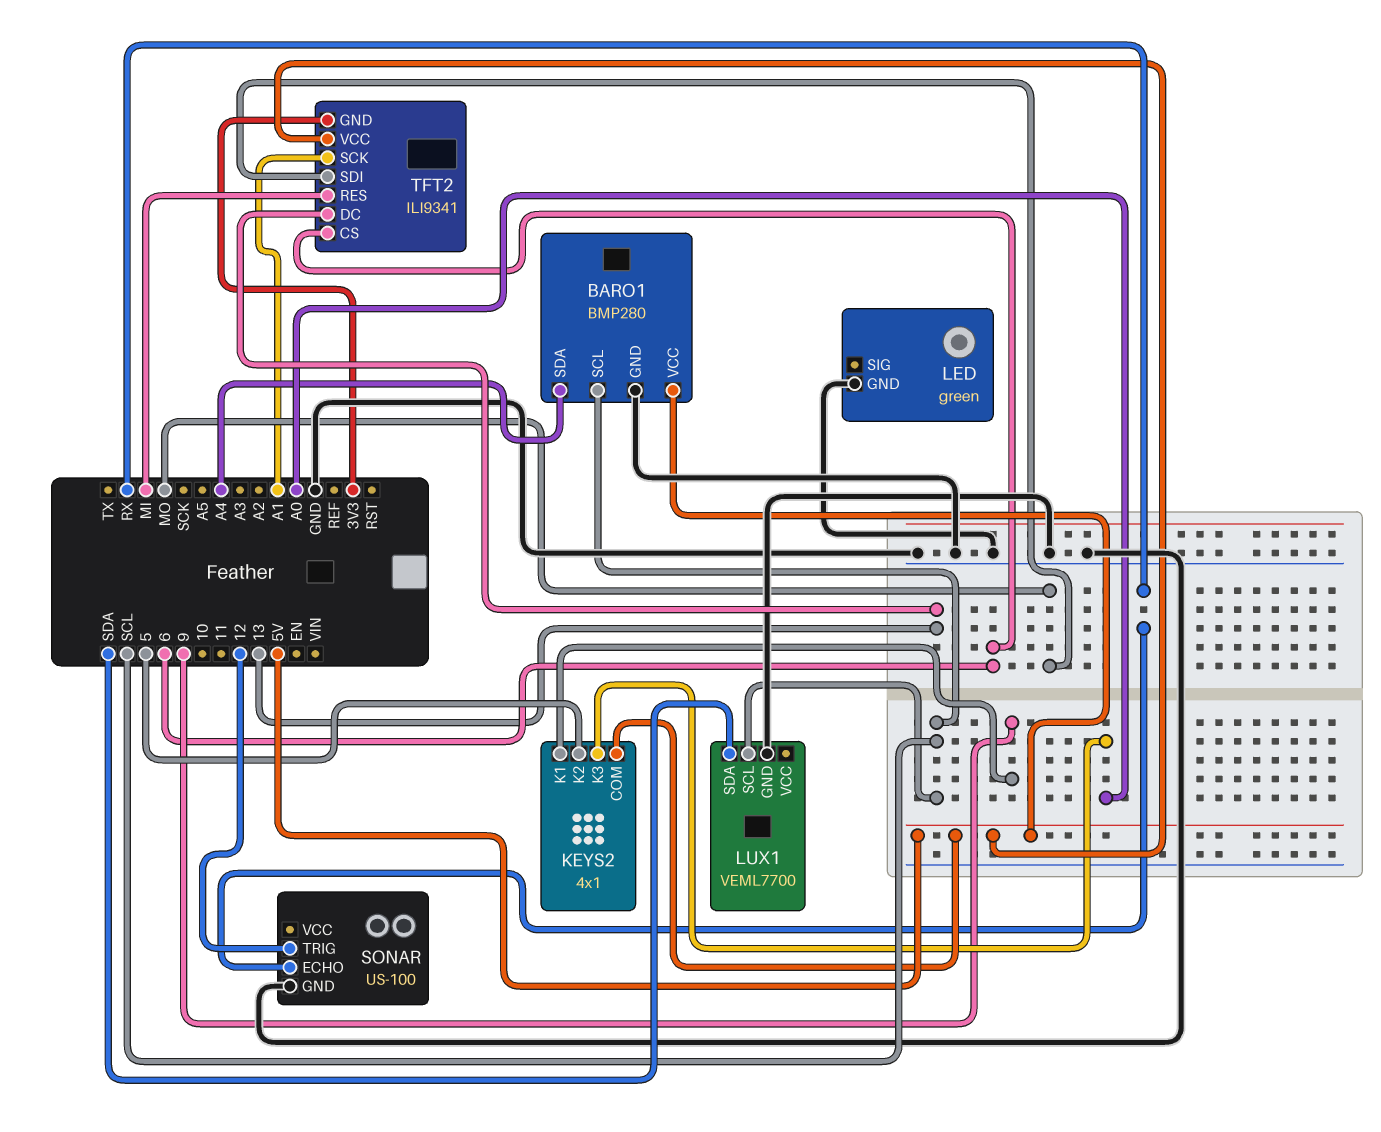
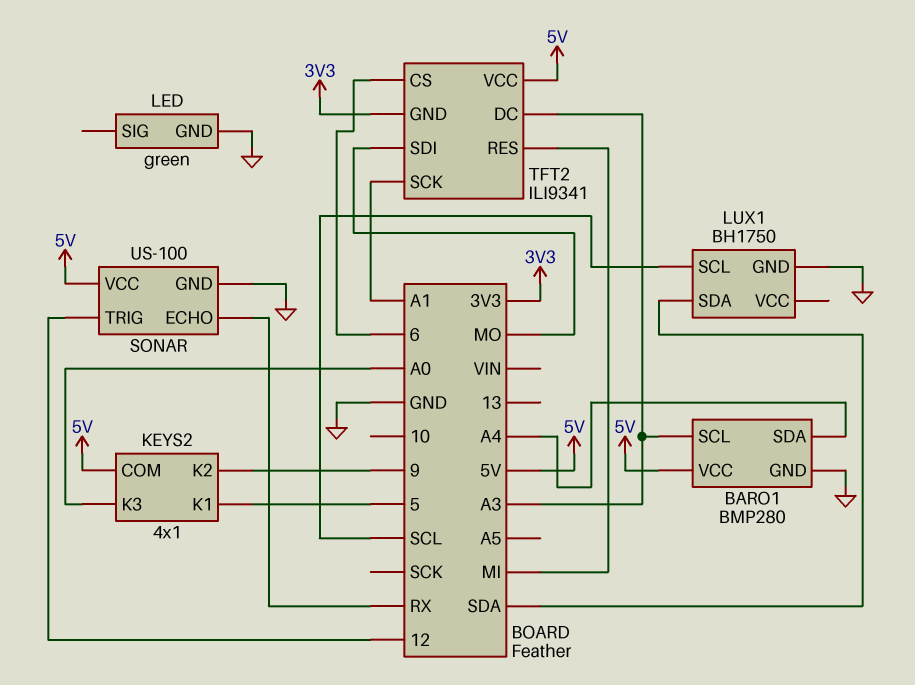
BARO1 pin SCL: SCL -> A3
KEYS2 pin K1: 9 -> 5
KEYS2 pin K2: 5 -> 9
LUX1: VEML7700 -> BH1750
SONAR pin VCC: none -> 5V
TFT2 pin DC: 13 -> A3

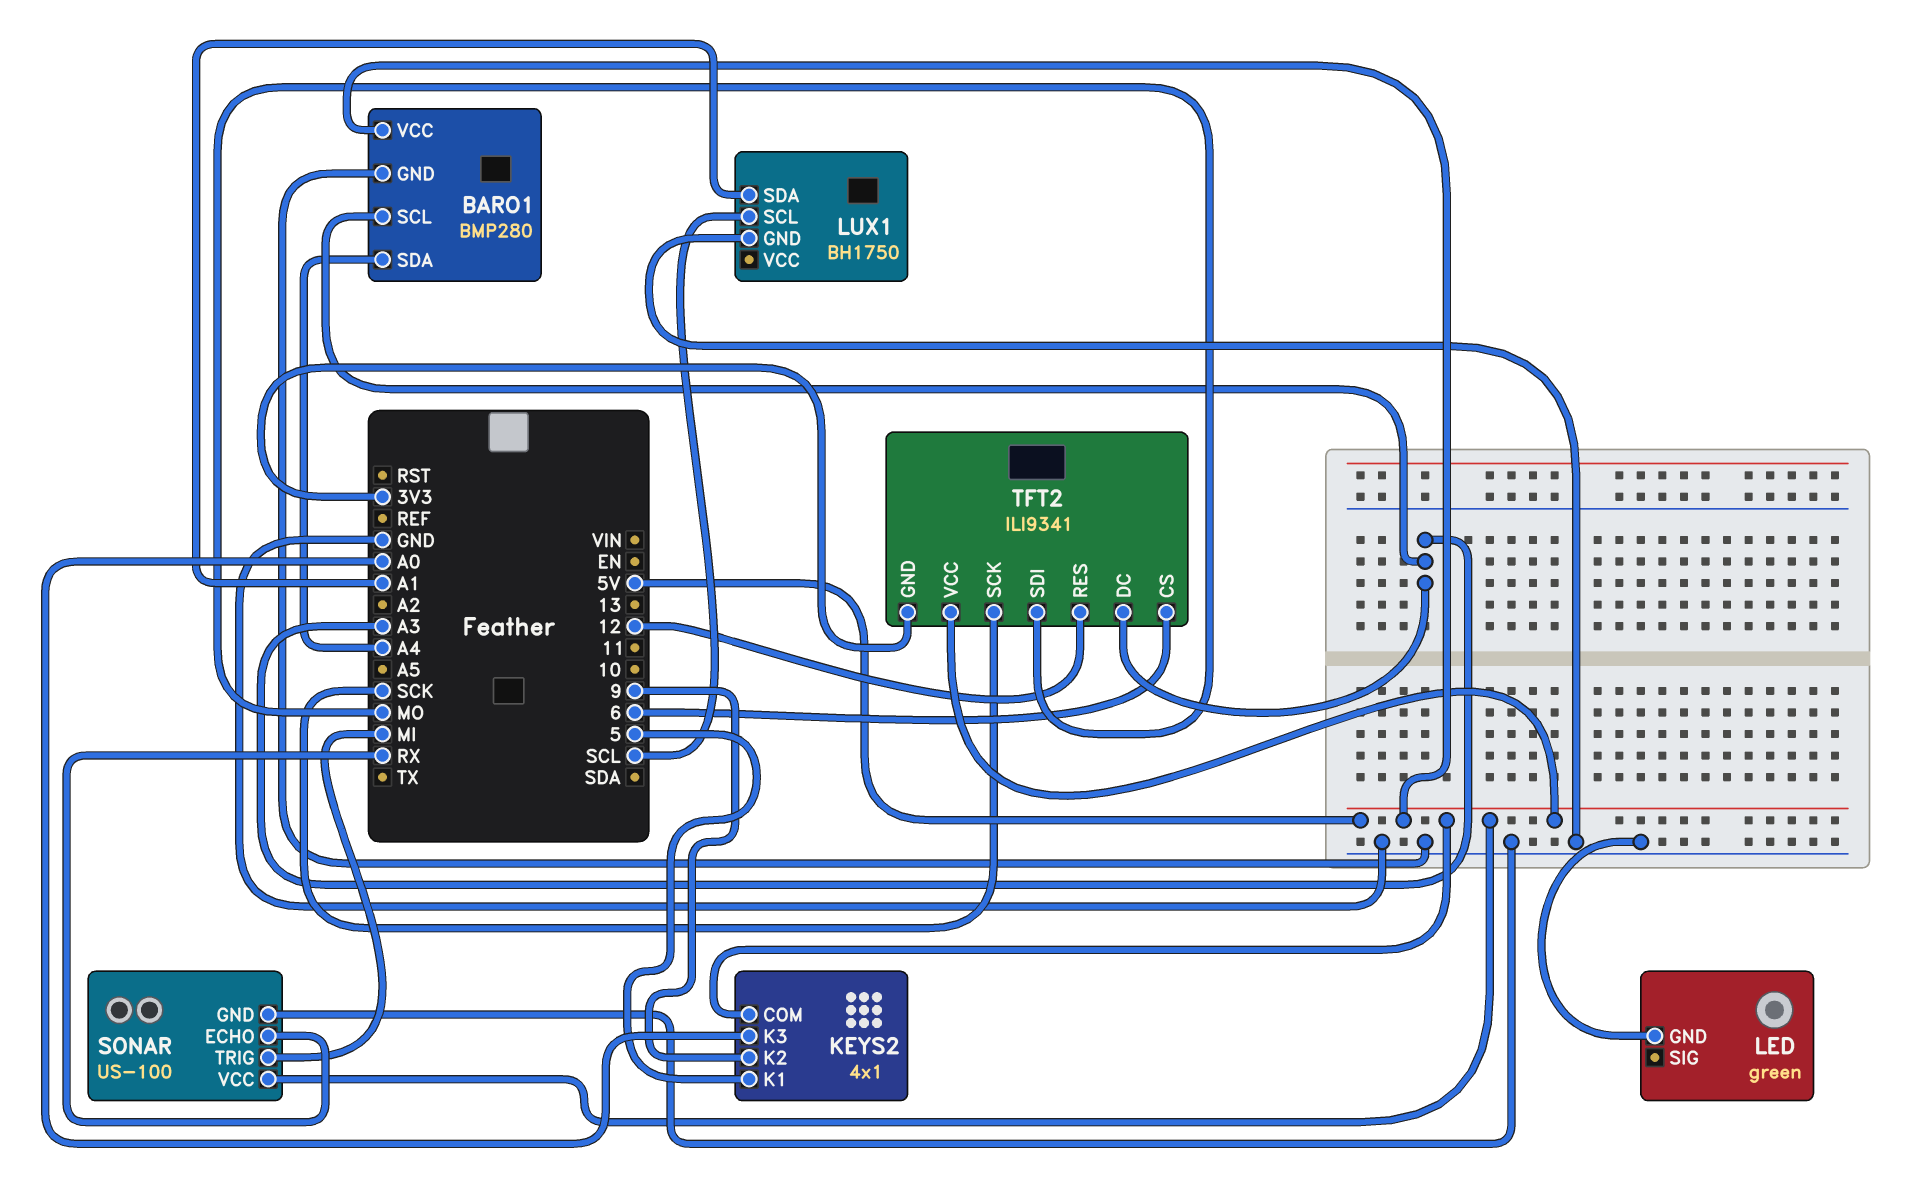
LUX1 pin SDA: SDA -> A1
SONAR pin TRIG: 12 -> MI
TFT2 pin RES: MI -> 12
TFT2 pin SCK: A1 -> SCK

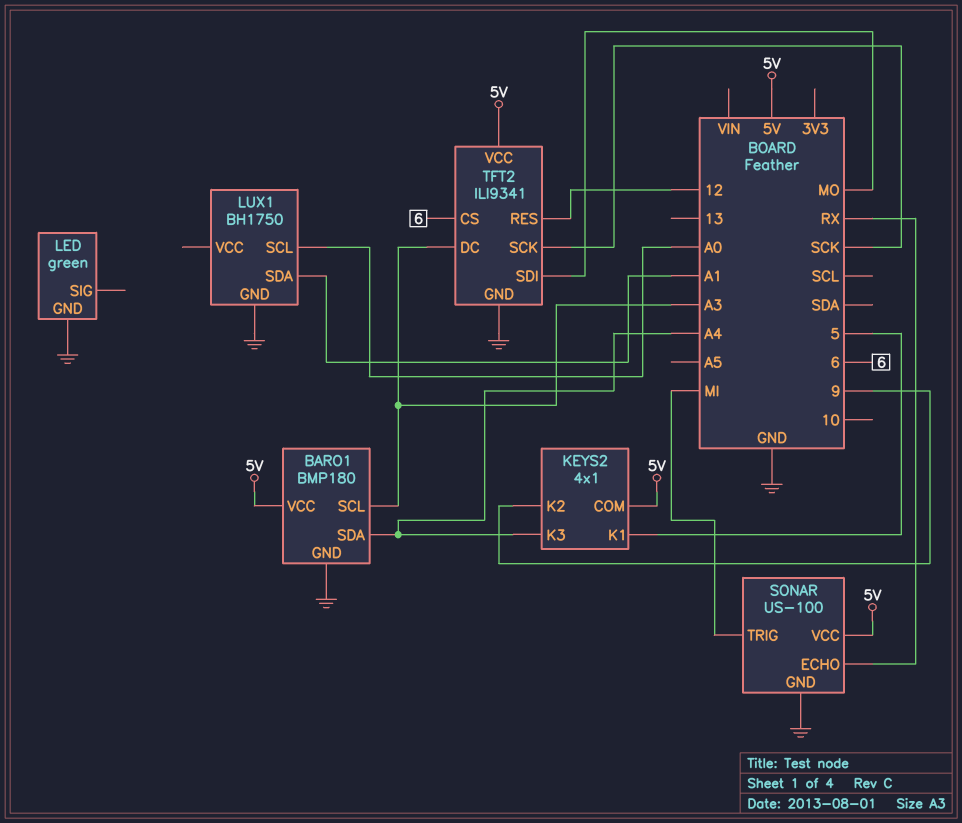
BARO1: BMP280 -> BMP180
KEYS2 pin K3: A0 -> A4
LUX1 pin SCL: SCL -> A0
TFT2 pin GND: 3V3 -> GND

